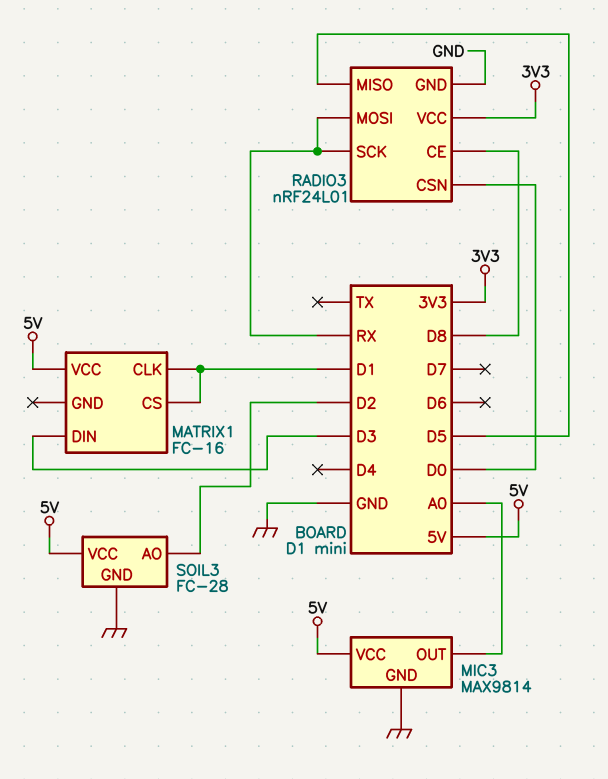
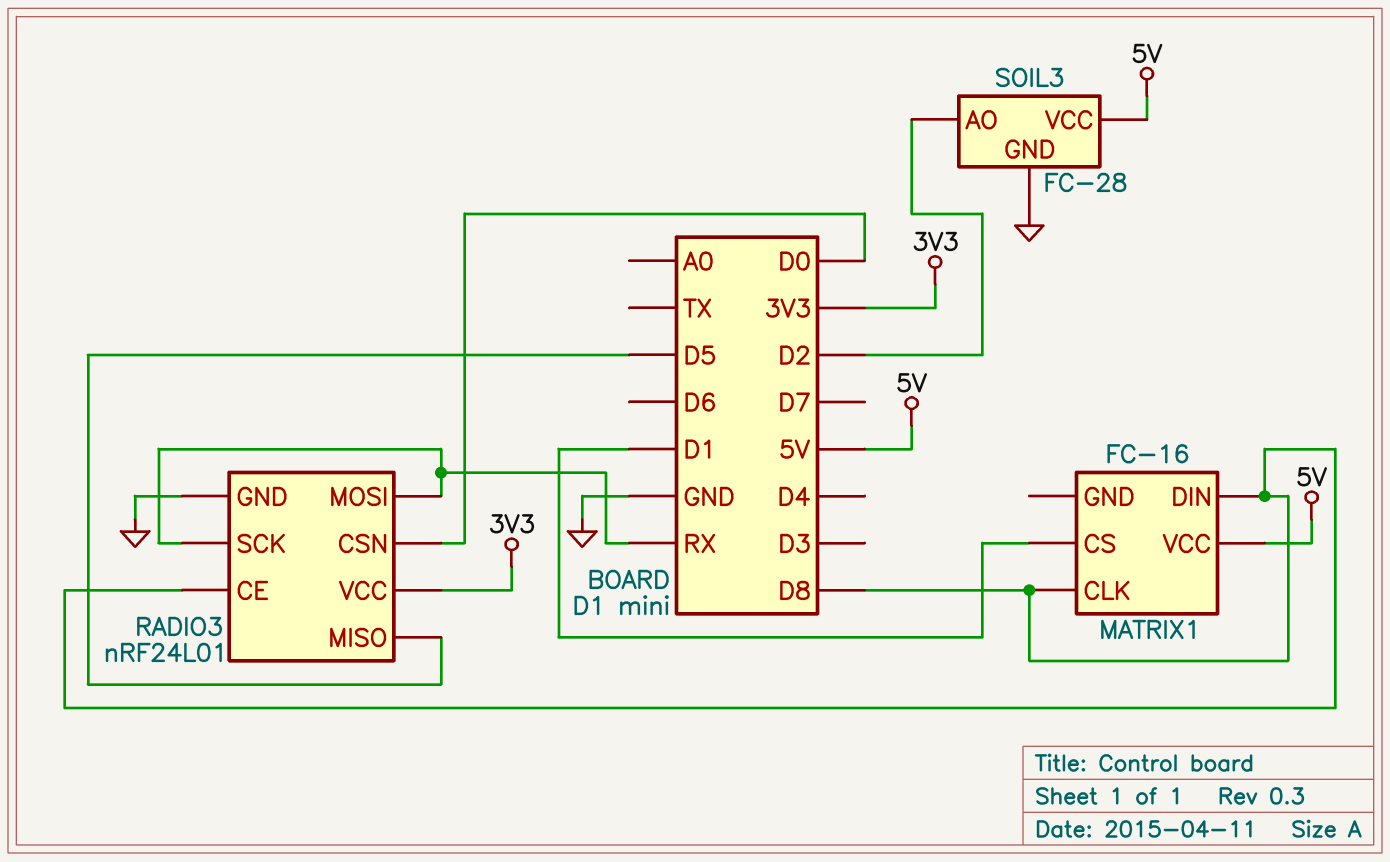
MATRIX1 pin CLK: D1 -> D8
MATRIX1 pin DIN: D3 -> D8
MIC3: MAX9814 -> none
MIC3 pin GND: GND -> none
MIC3 pin OUT: A0 -> none
MIC3 pin VCC: 5V -> none

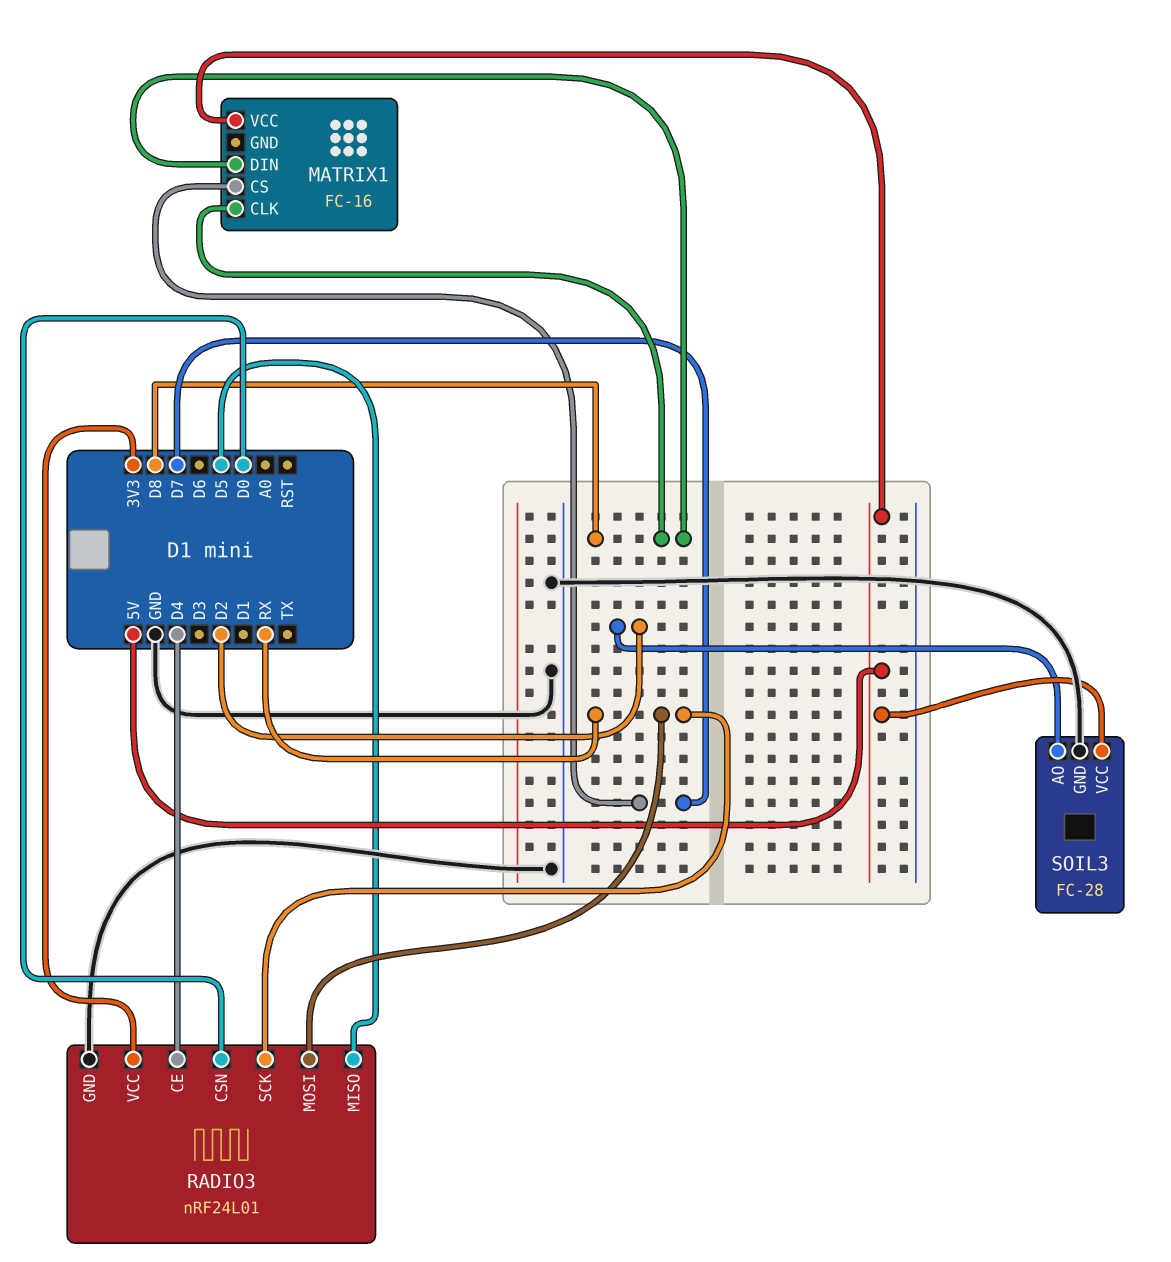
MATRIX1 pin CS: D1 -> D7
RADIO3 pin CE: D8 -> D4

